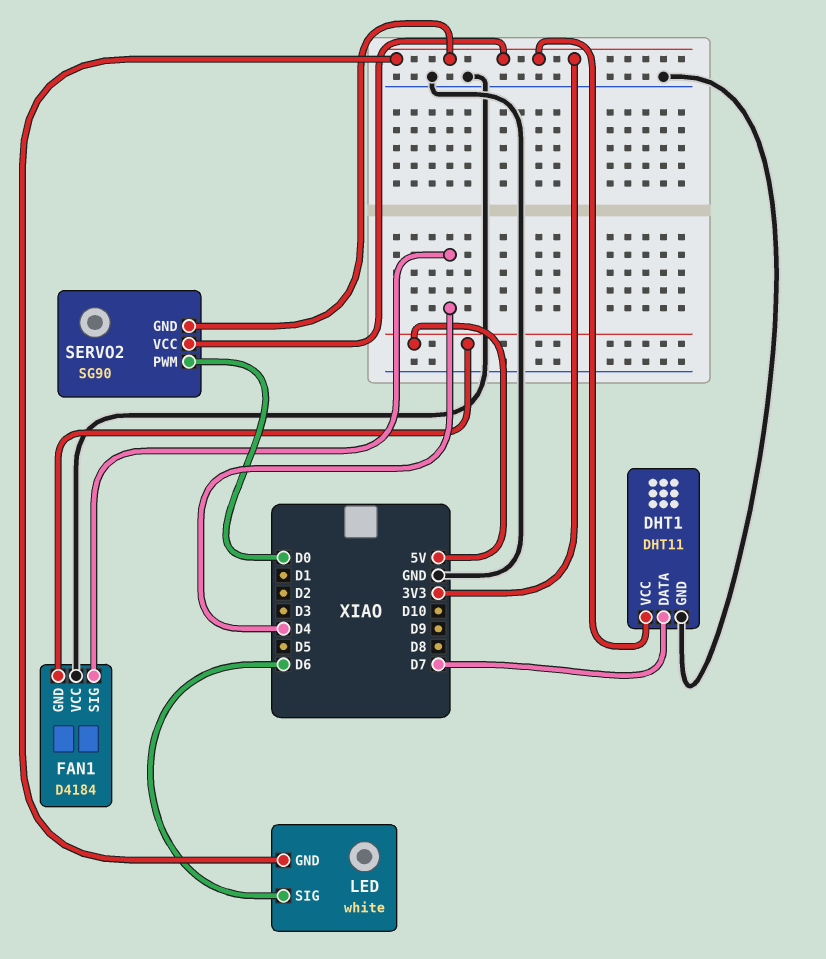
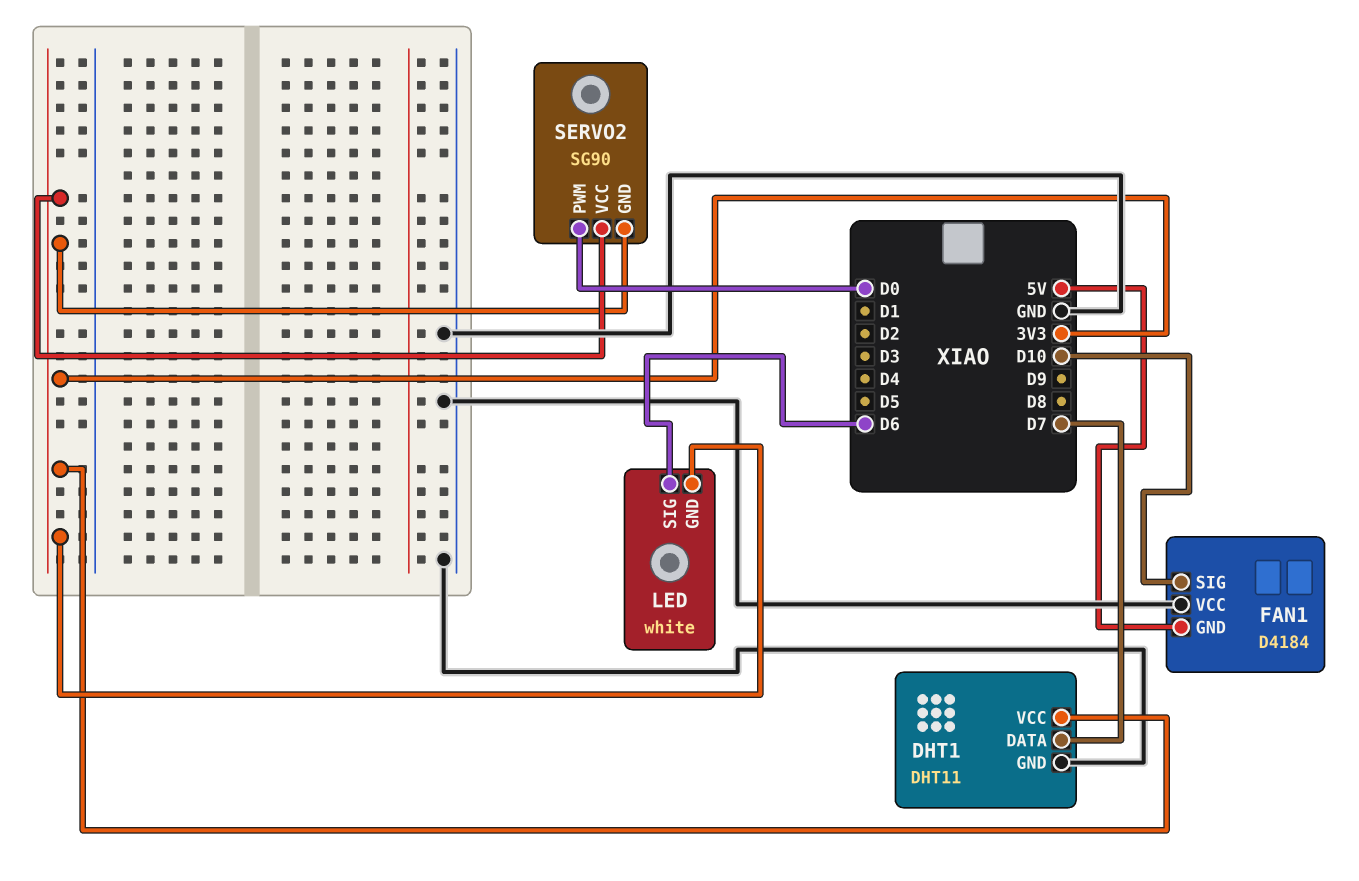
FAN1 pin SIG: D4 -> D10

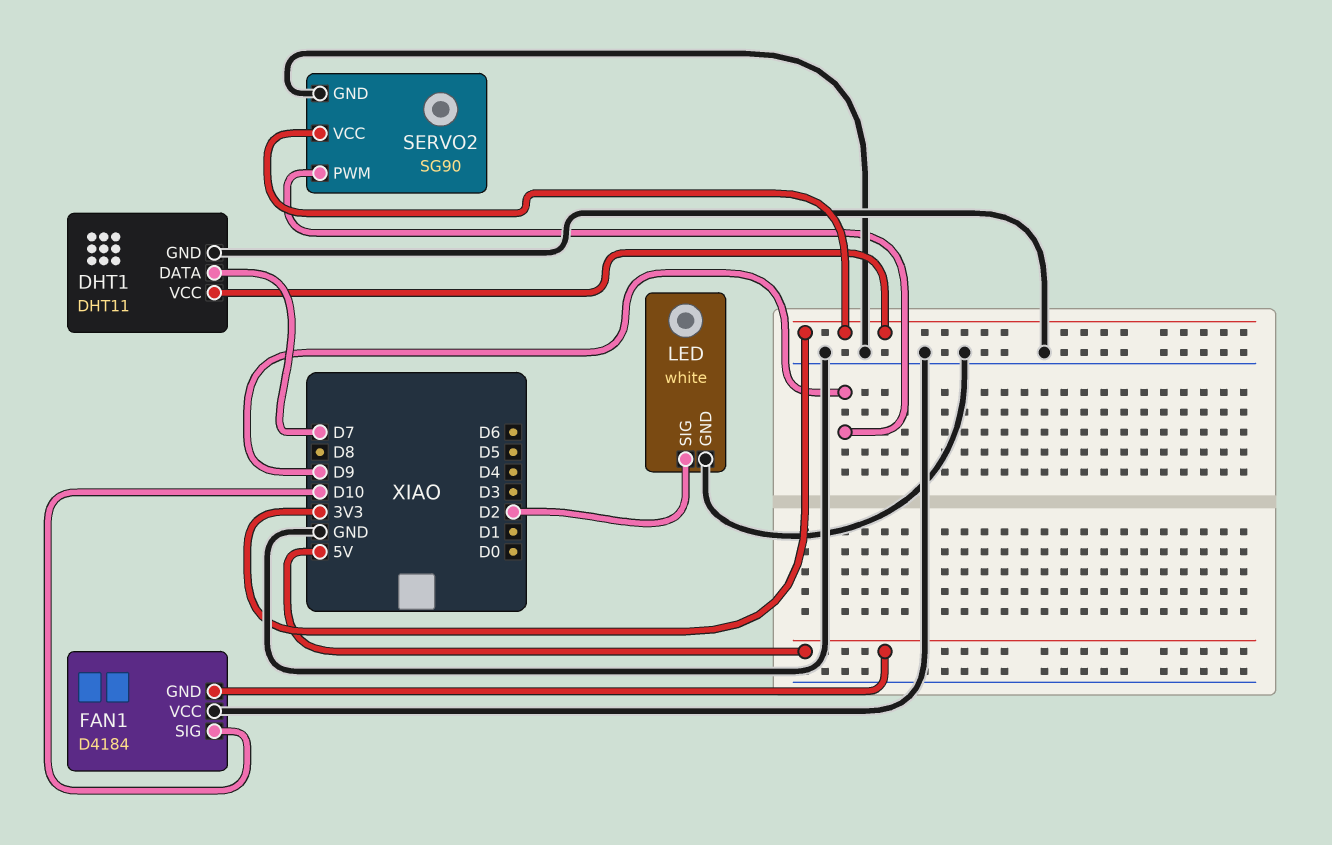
LED pin GND: 3V3 -> GND
LED pin SIG: D6 -> D2
SERVO2 pin GND: 3V3 -> GND
SERVO2 pin PWM: D0 -> D9

